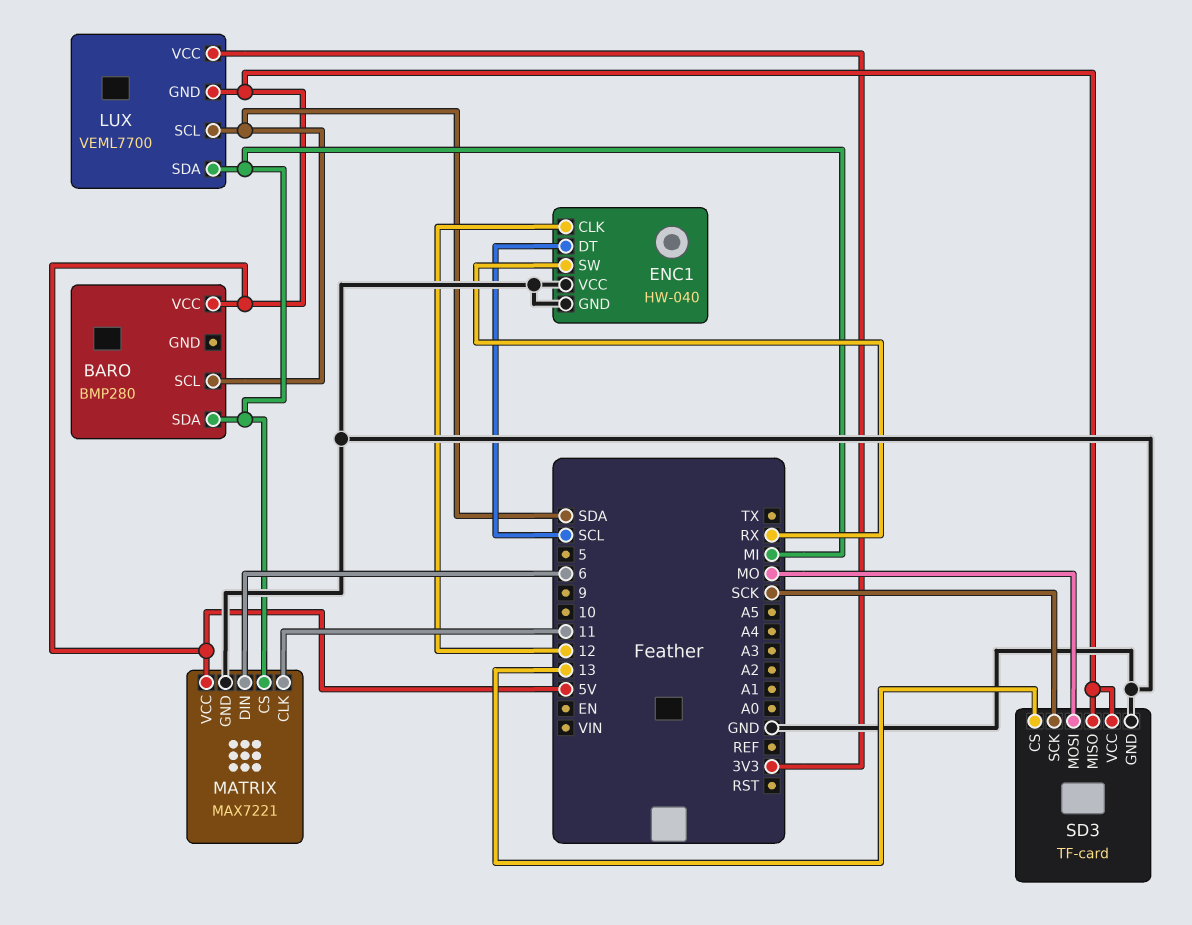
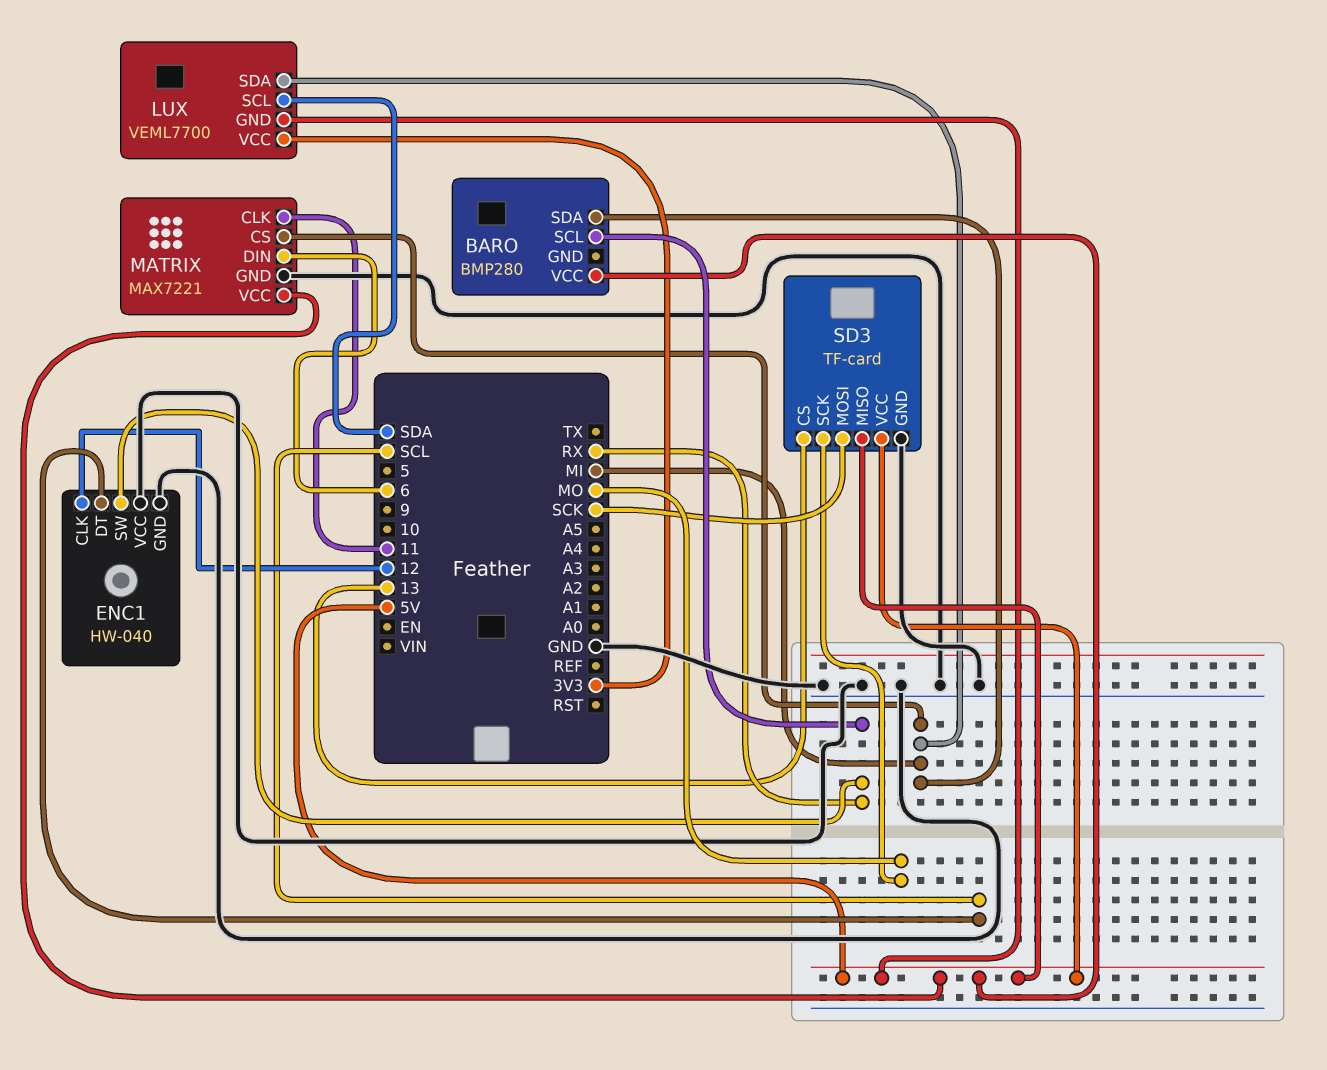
BARO pin SCL: SDA -> RX
SD3 pin MOSI: MO -> SCK
SD3 pin SCK: SCK -> MO

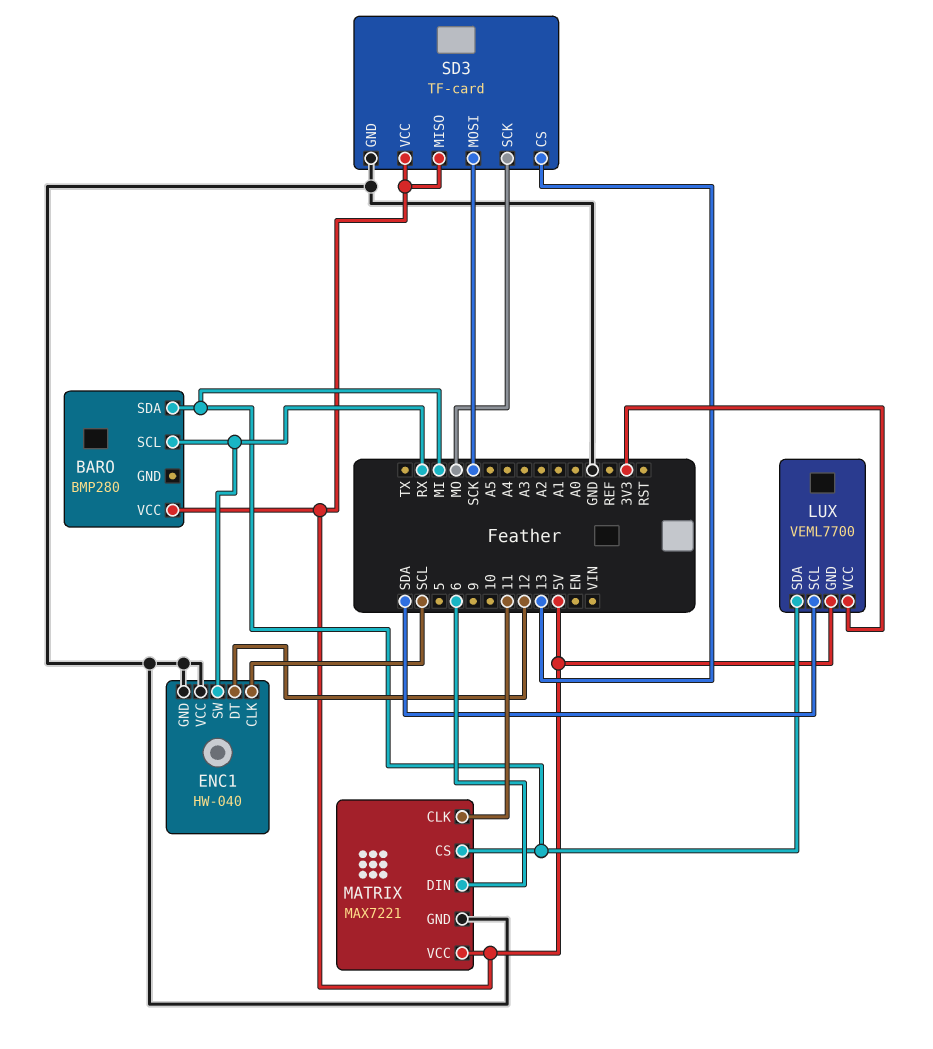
ENC1 pin CLK: 12 -> SCL
ENC1 pin DT: SCL -> 12

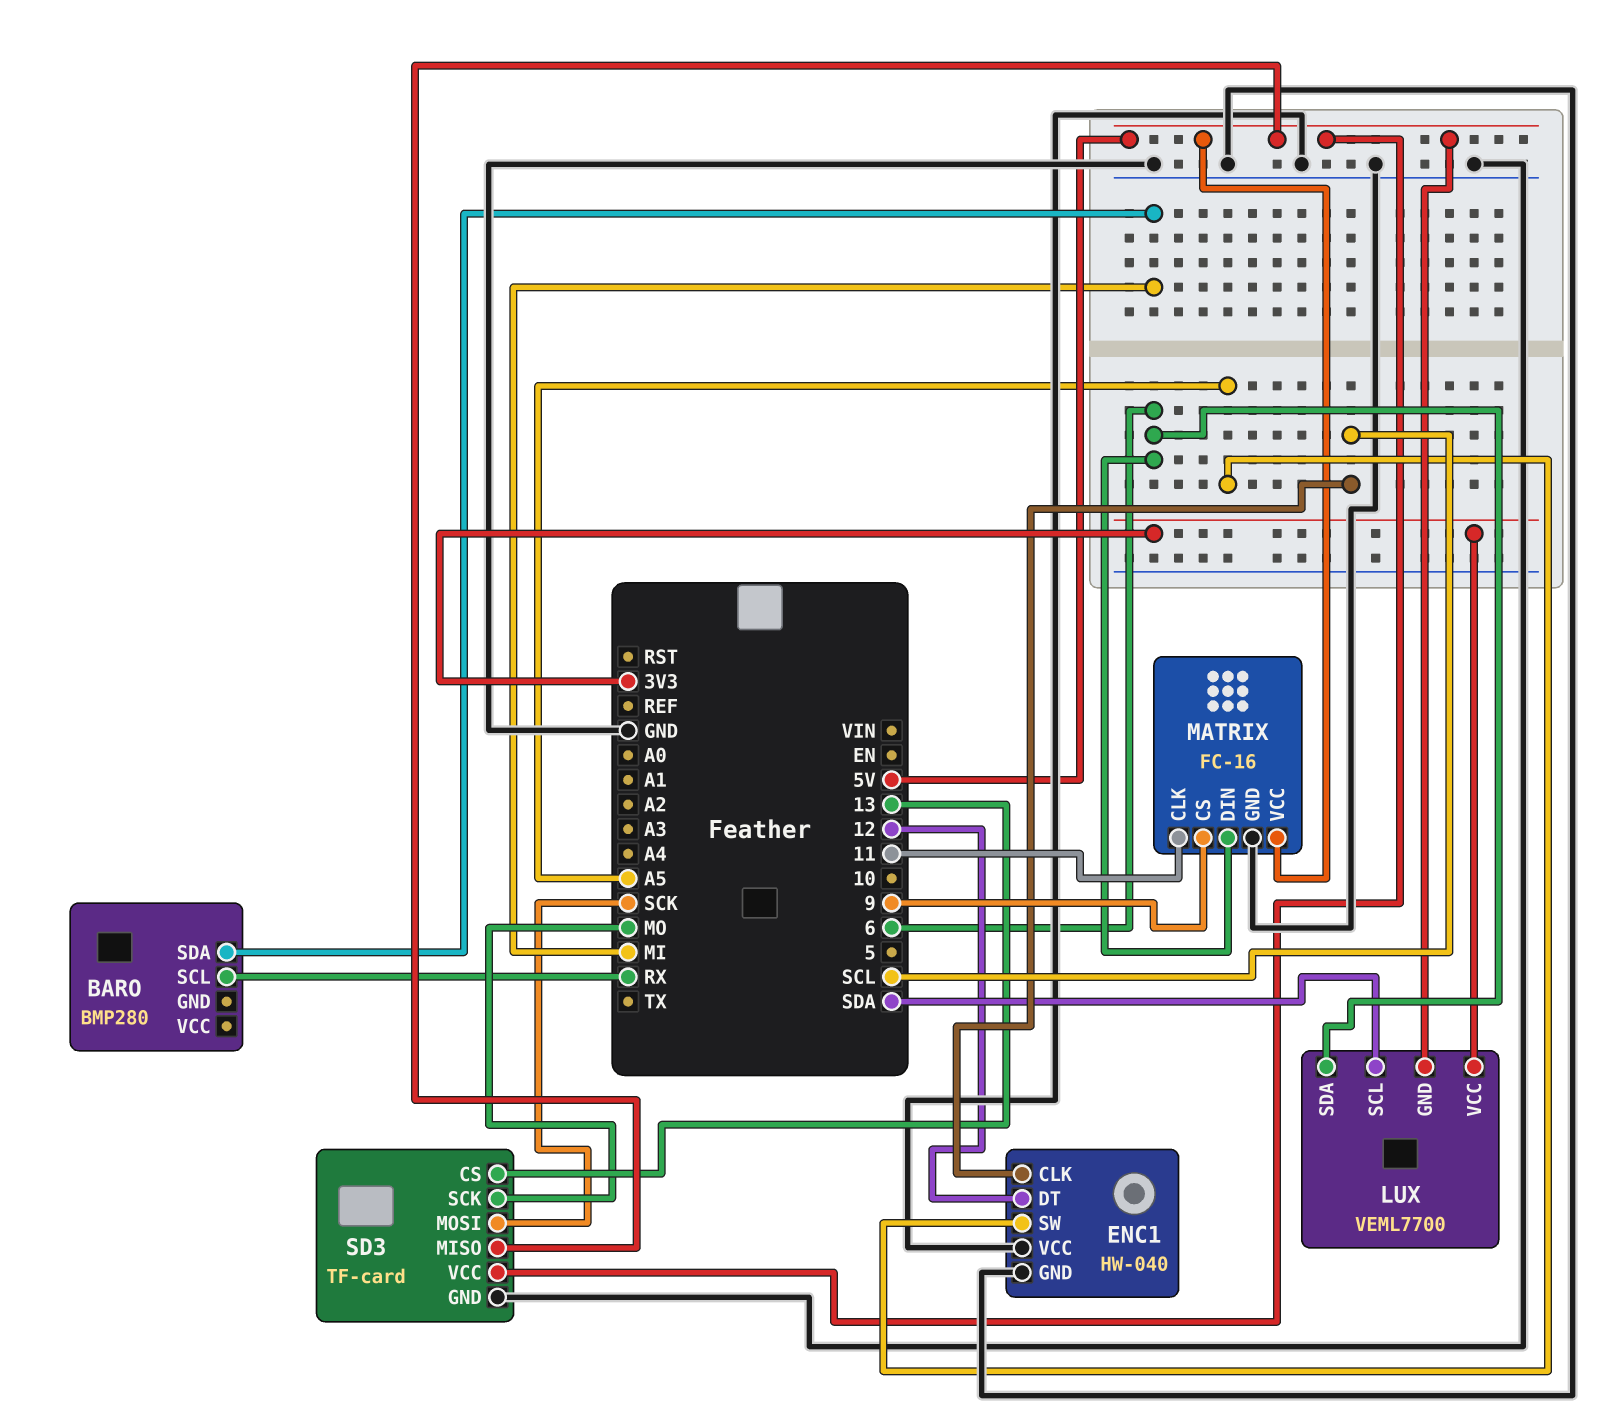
BARO pin VCC: 5V -> none
ENC1 pin SW: RX -> A5
LUX pin SDA: MI -> 6
MATRIX: MAX7221 -> FC-16
MATRIX pin CS: MI -> 9

